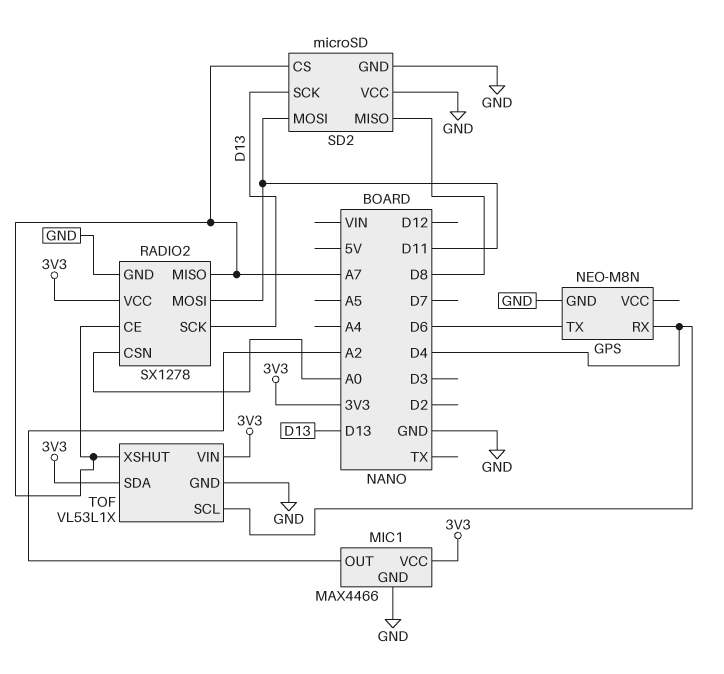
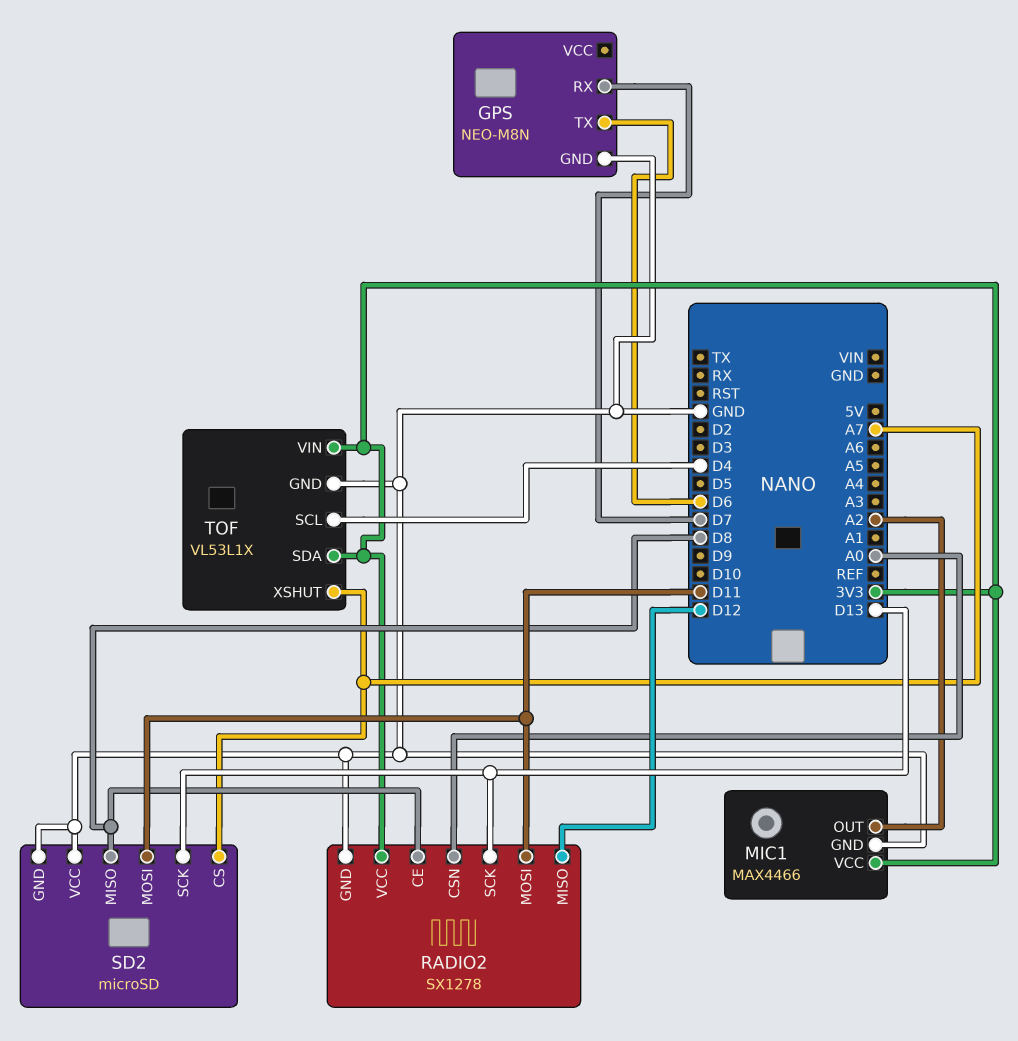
GPS pin RX: D4 -> D7
RADIO2 pin CE: A7 -> D8
RADIO2 pin MISO: A7 -> D12

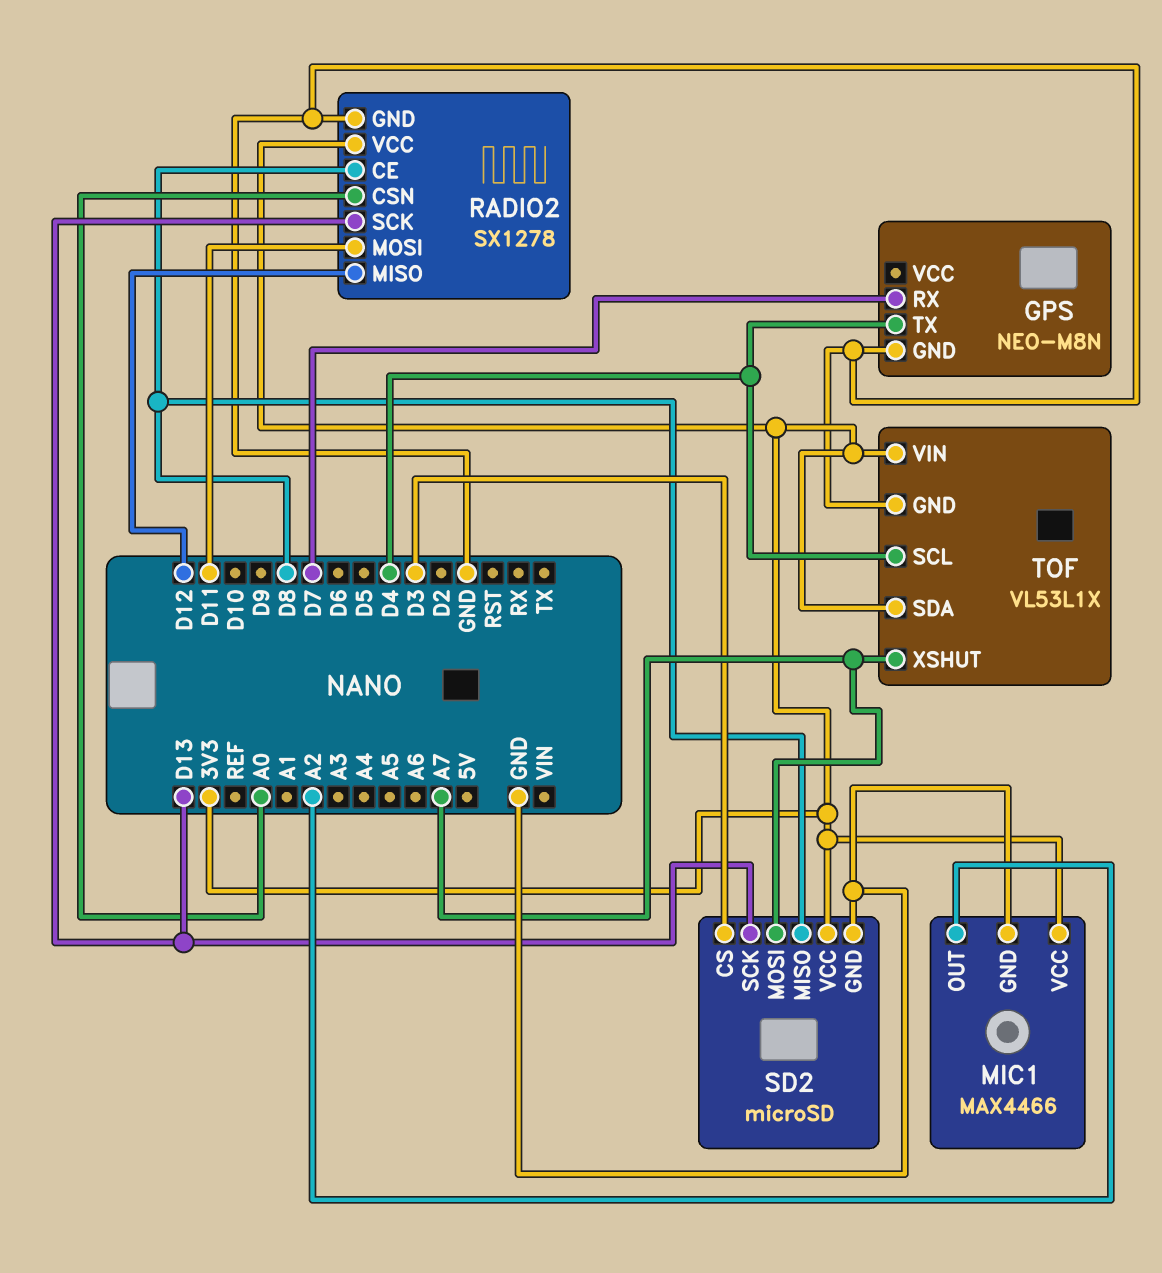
GPS pin TX: D6 -> D4
SD2 pin CS: A7 -> D3
SD2 pin MOSI: D11 -> A7
SD2 pin VCC: GND -> 3V3

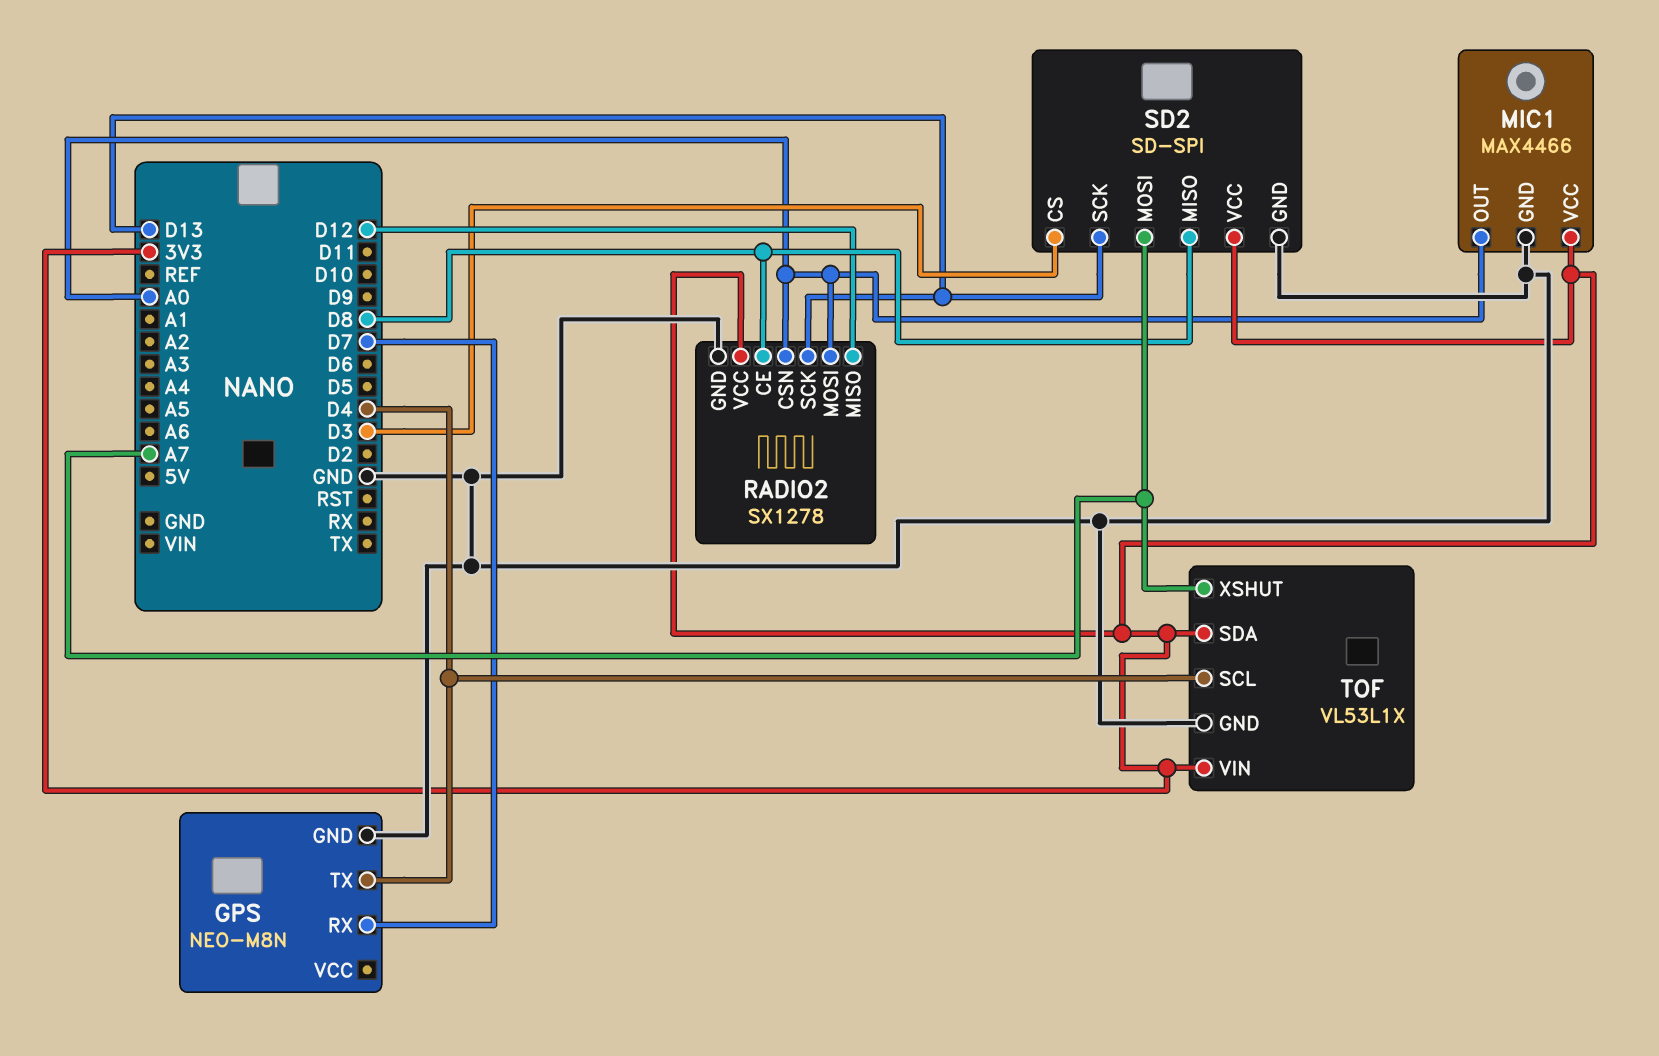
MIC1 pin OUT: A2 -> A0
RADIO2 pin MOSI: D11 -> A0
SD2: microSD -> SD-SPI

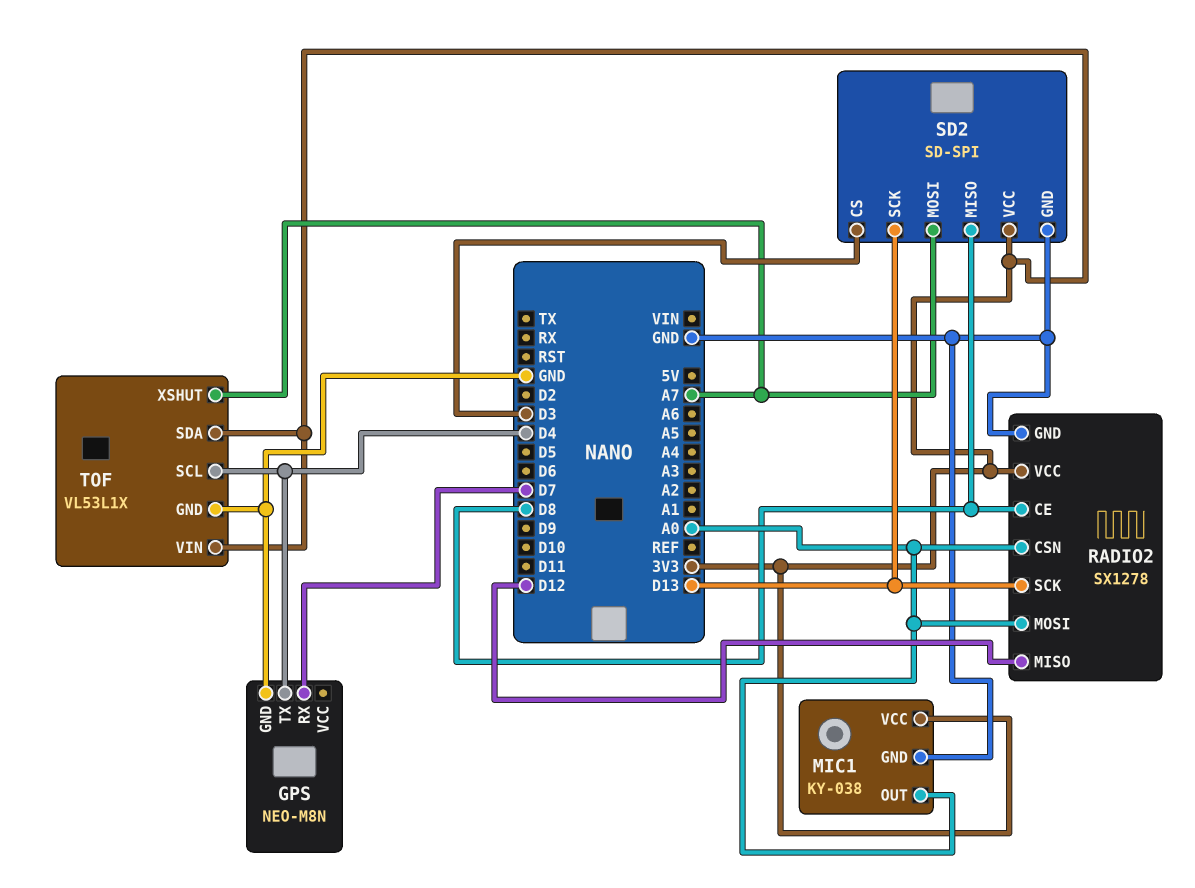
MIC1: MAX4466 -> KY-038

